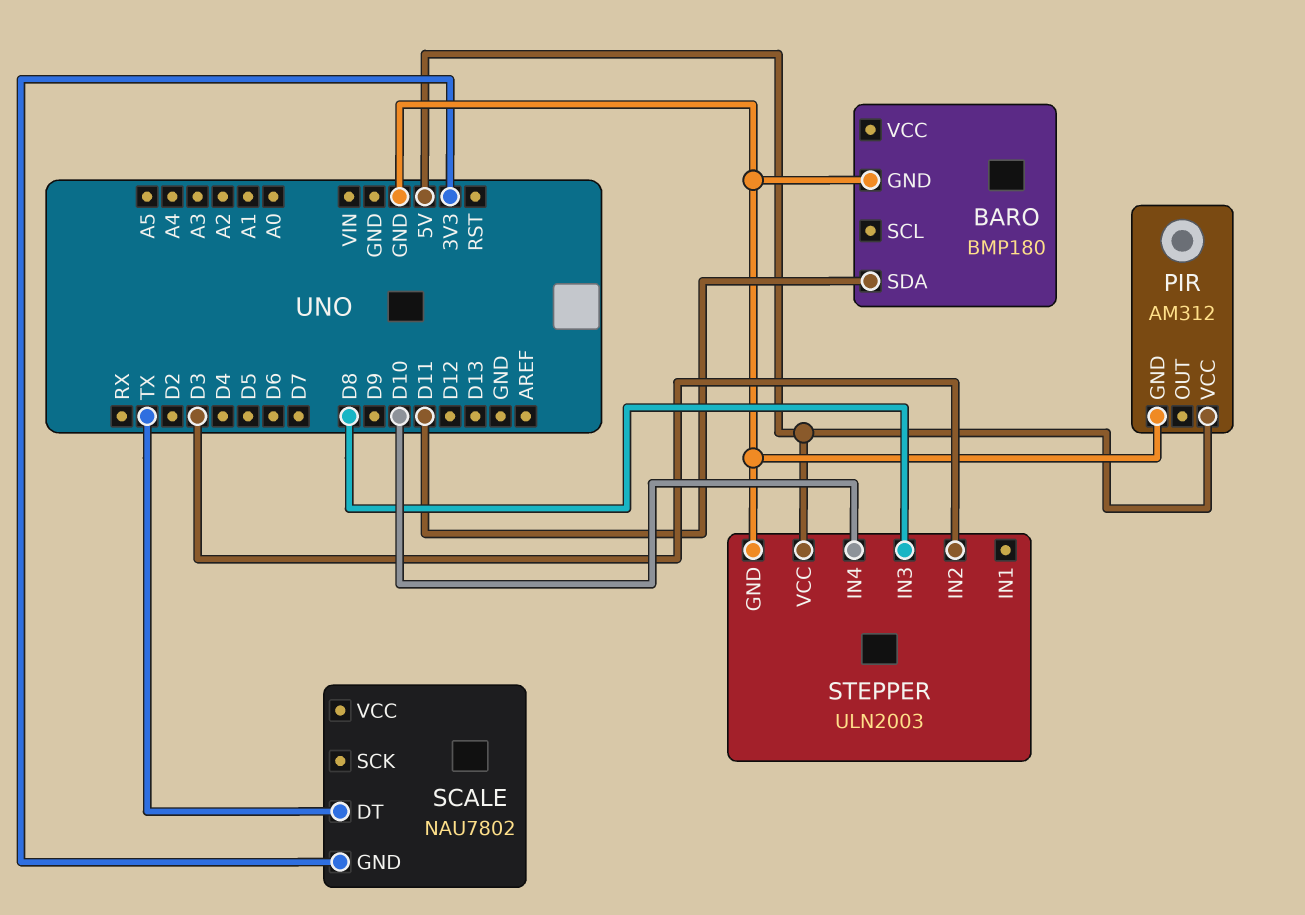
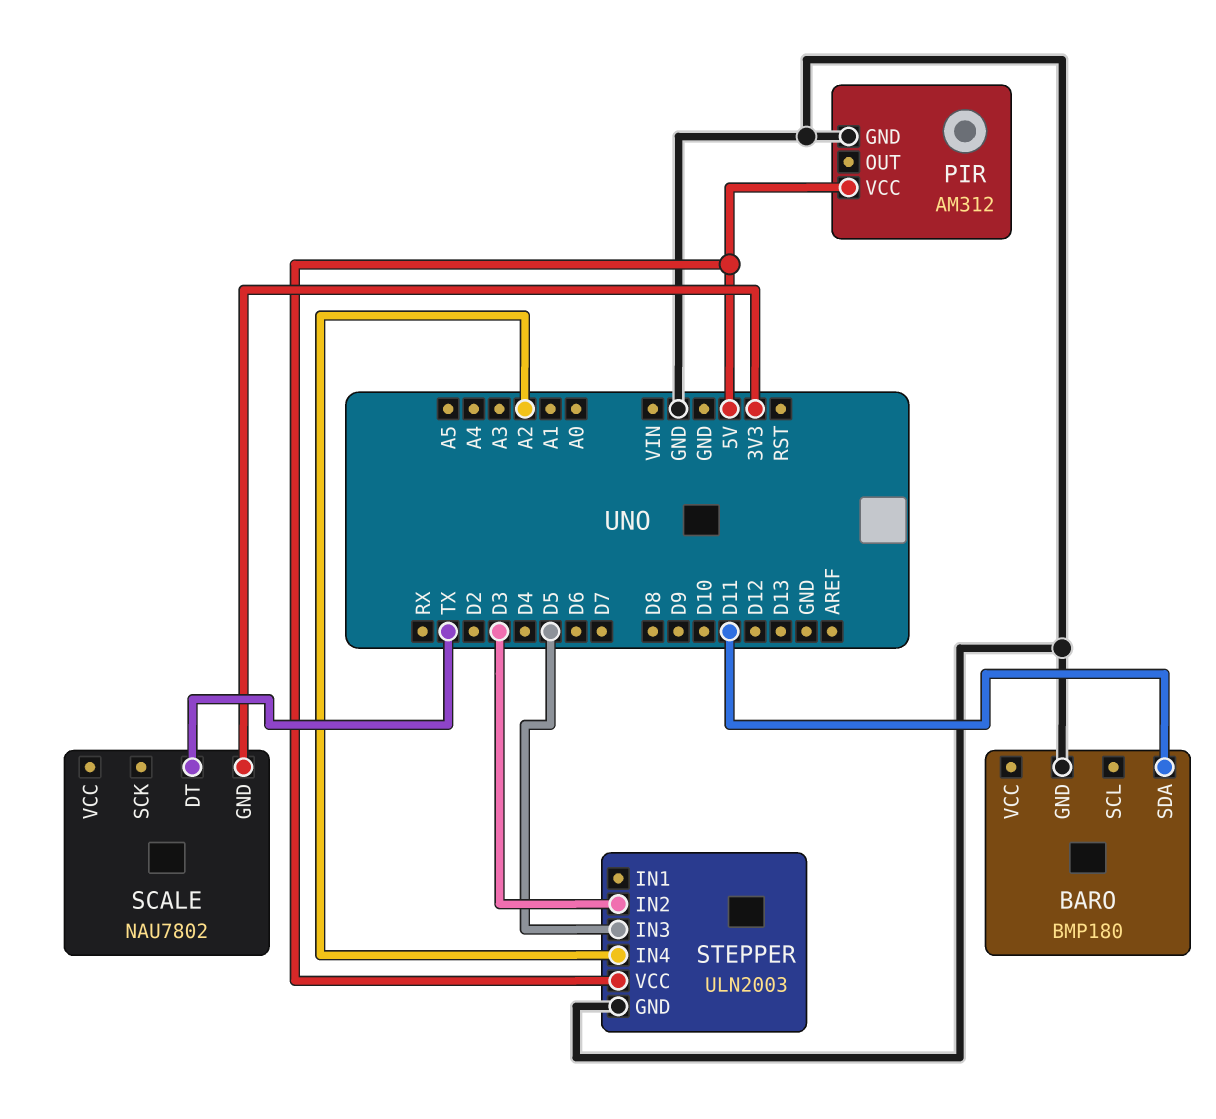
STEPPER pin IN3: D8 -> D5
STEPPER pin IN4: D10 -> A2

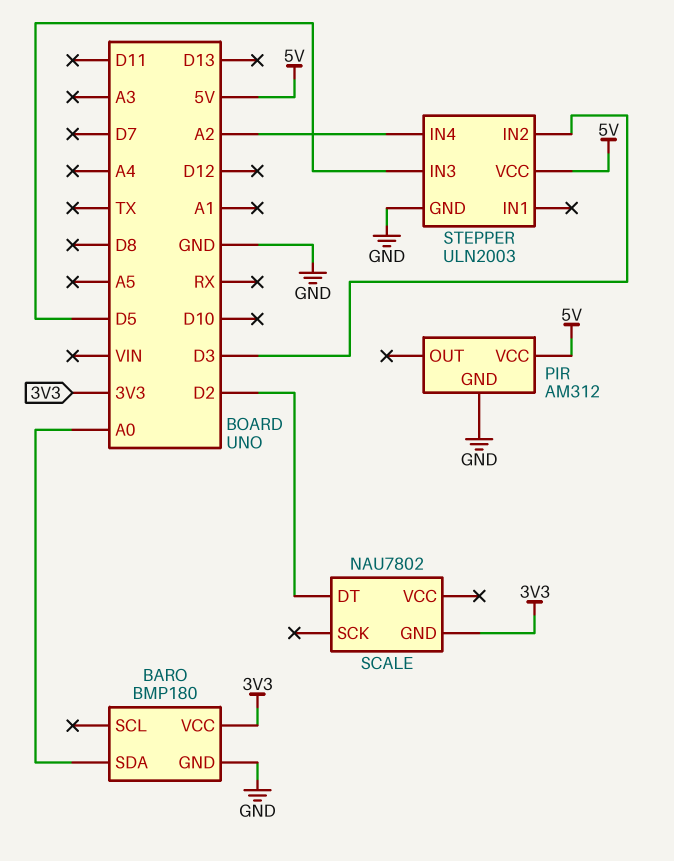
BARO pin SDA: D11 -> A0
BARO pin VCC: none -> 3V3
SCALE pin DT: TX -> D2

